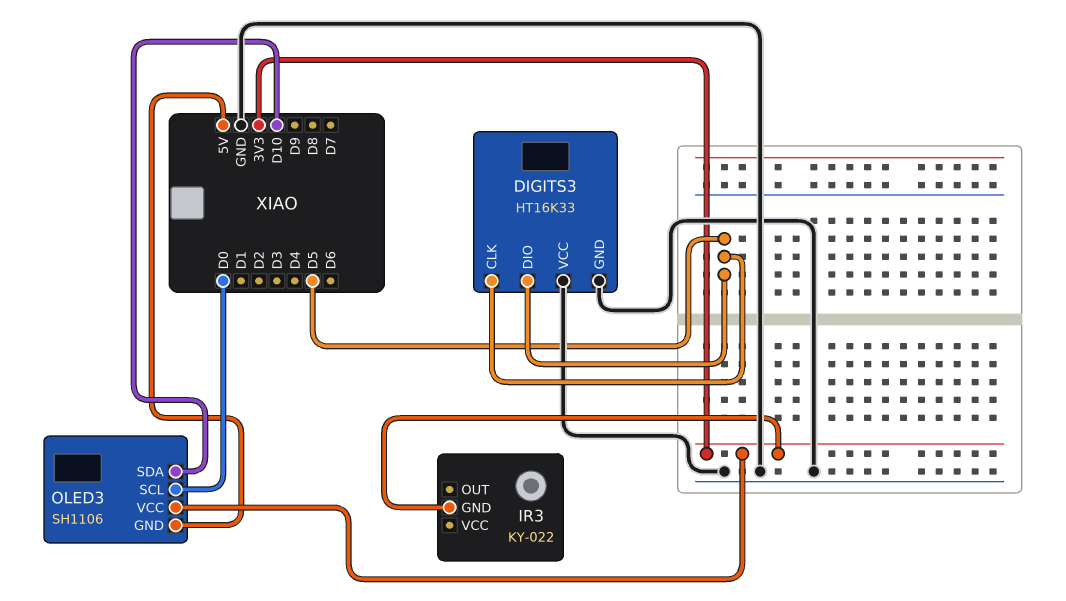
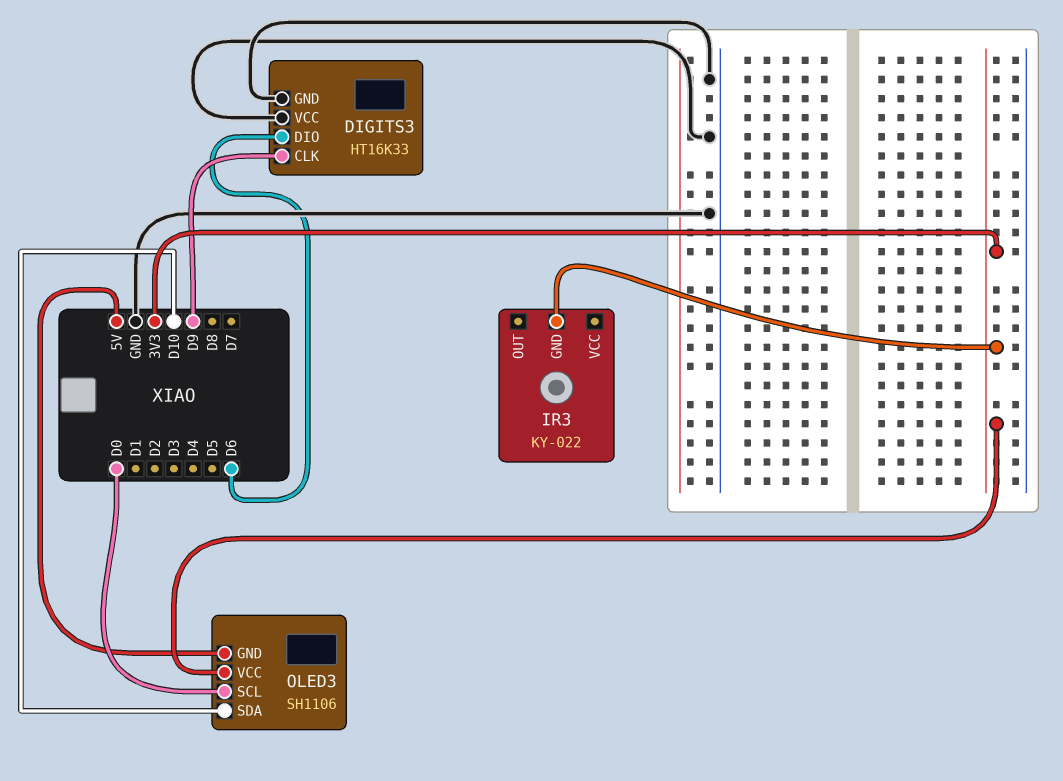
DIGITS3 pin CLK: D5 -> D9
DIGITS3 pin DIO: D5 -> D6

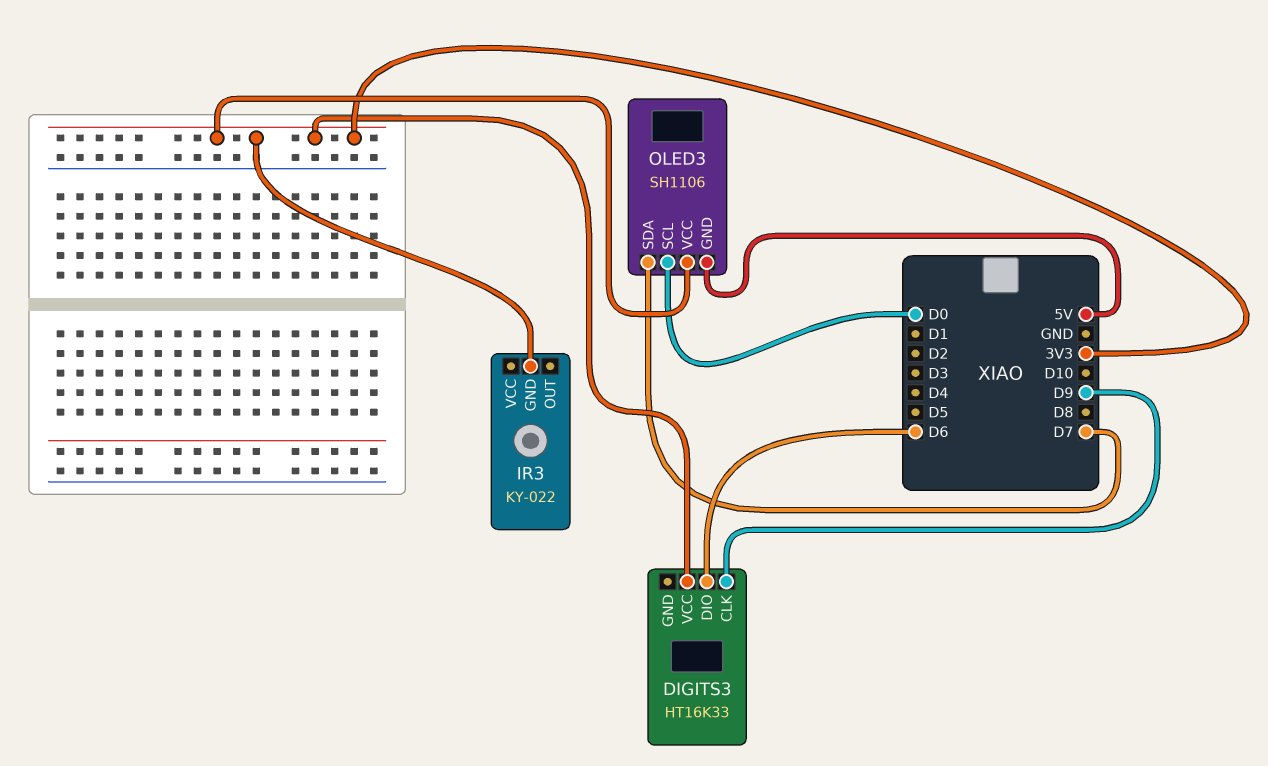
DIGITS3 pin GND: GND -> none
DIGITS3 pin VCC: GND -> 3V3
OLED3 pin SDA: D10 -> D7

